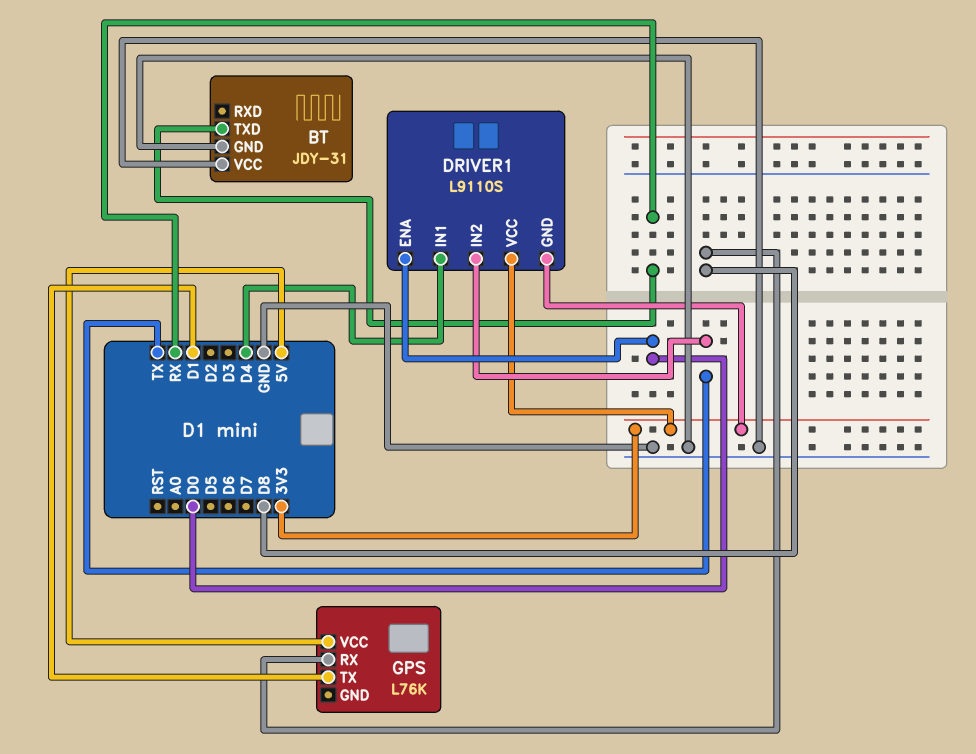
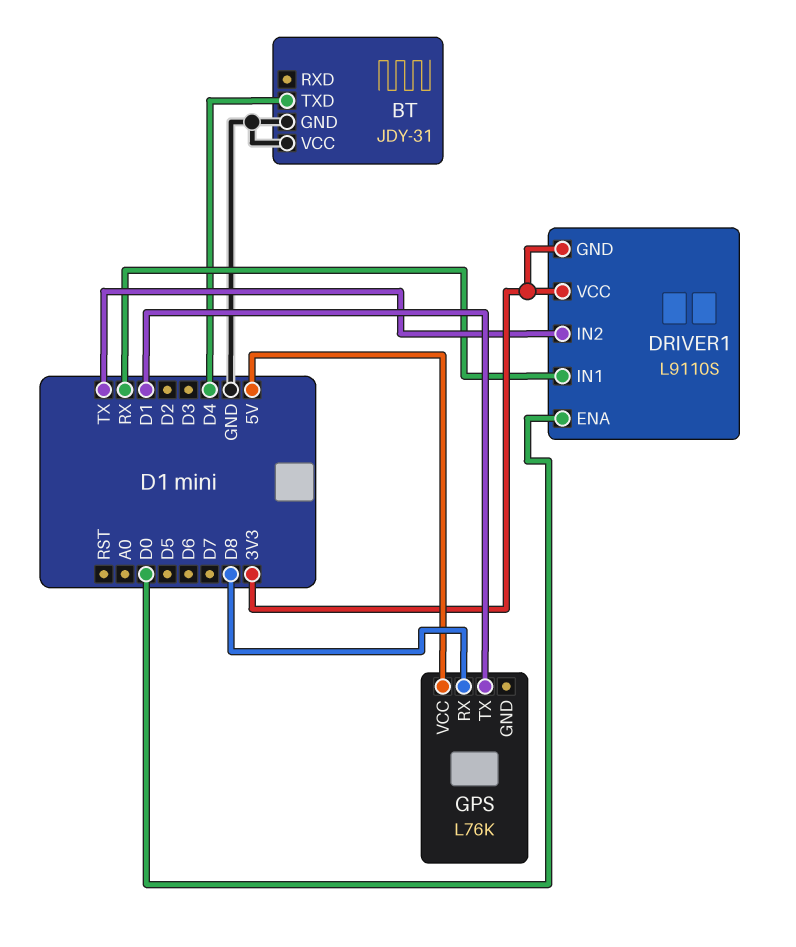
BT pin TXD: RX -> D4
DRIVER1 pin IN1: D4 -> RX

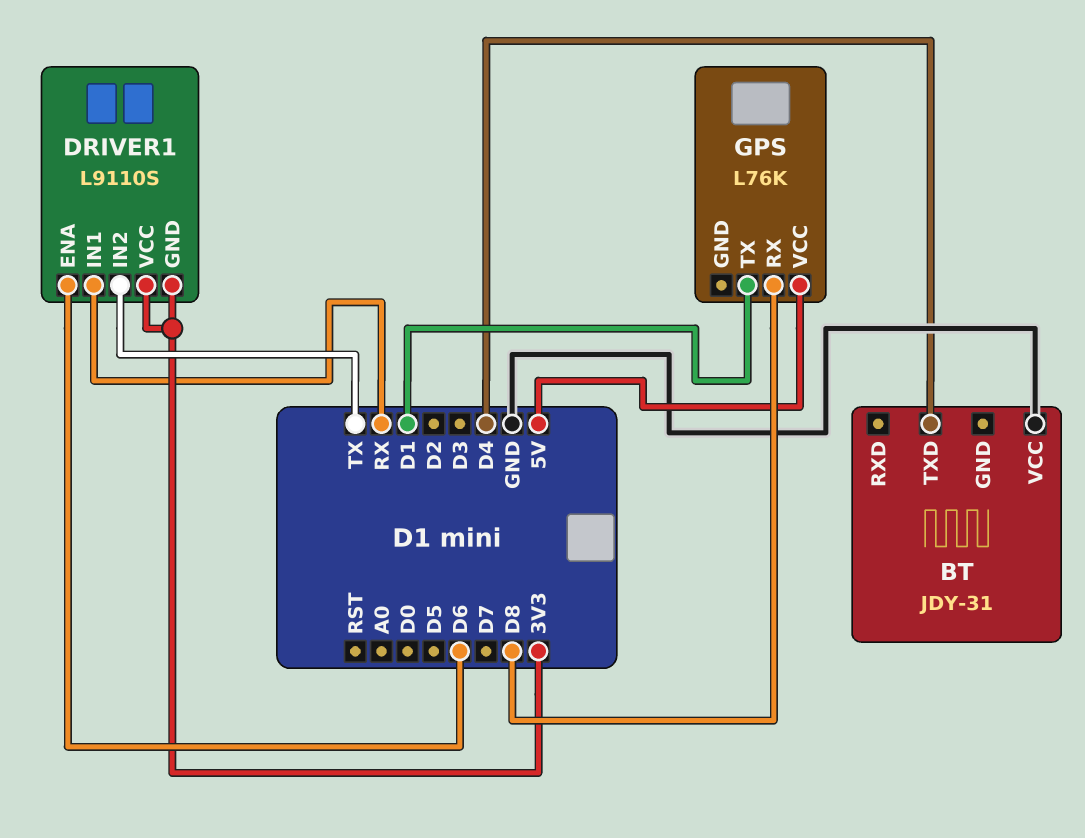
BT pin GND: GND -> none
DRIVER1 pin ENA: D0 -> D6

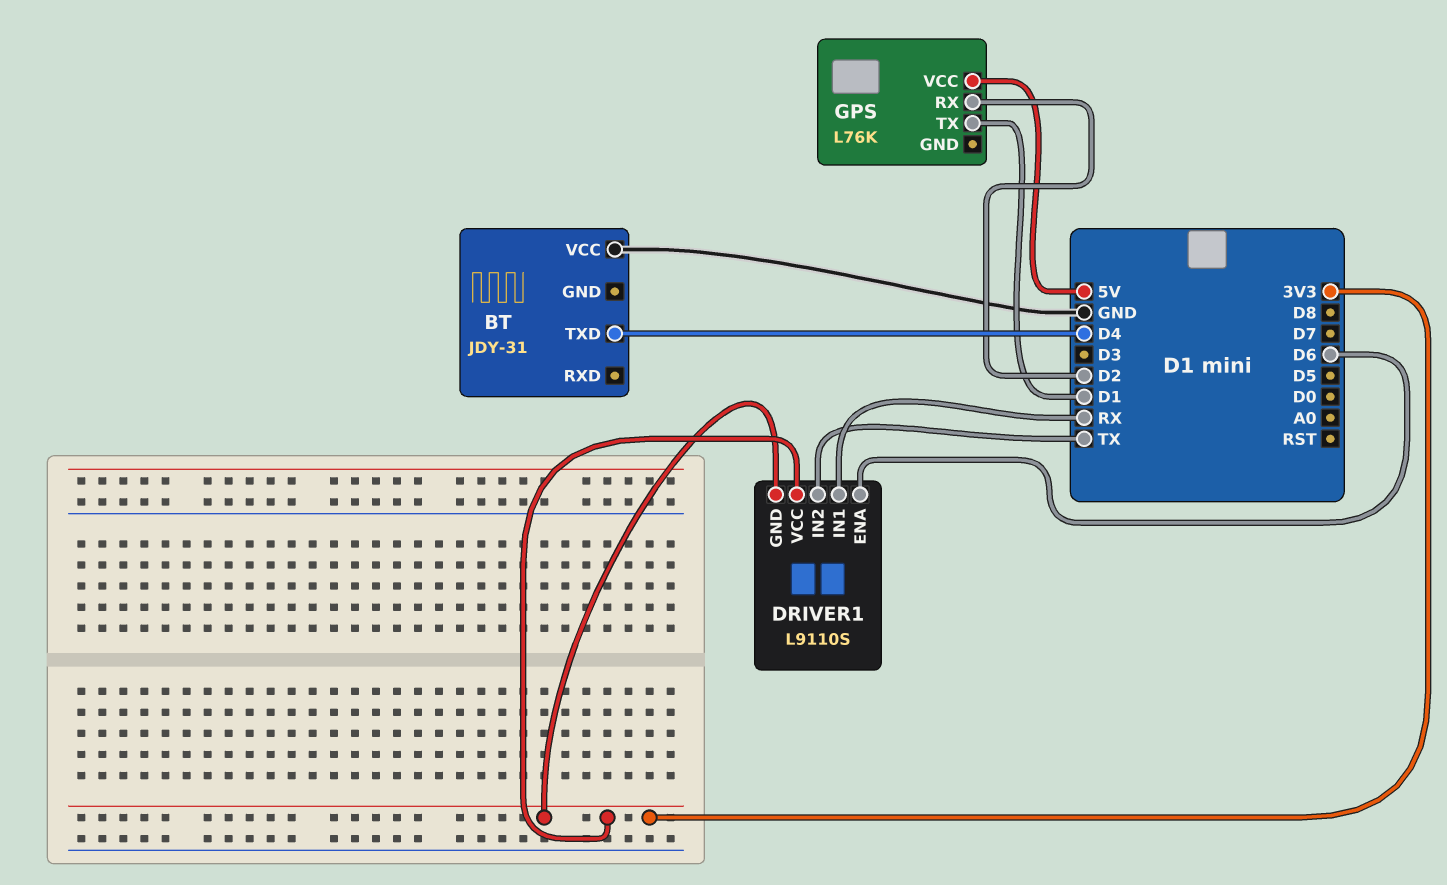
GPS pin RX: D8 -> D2

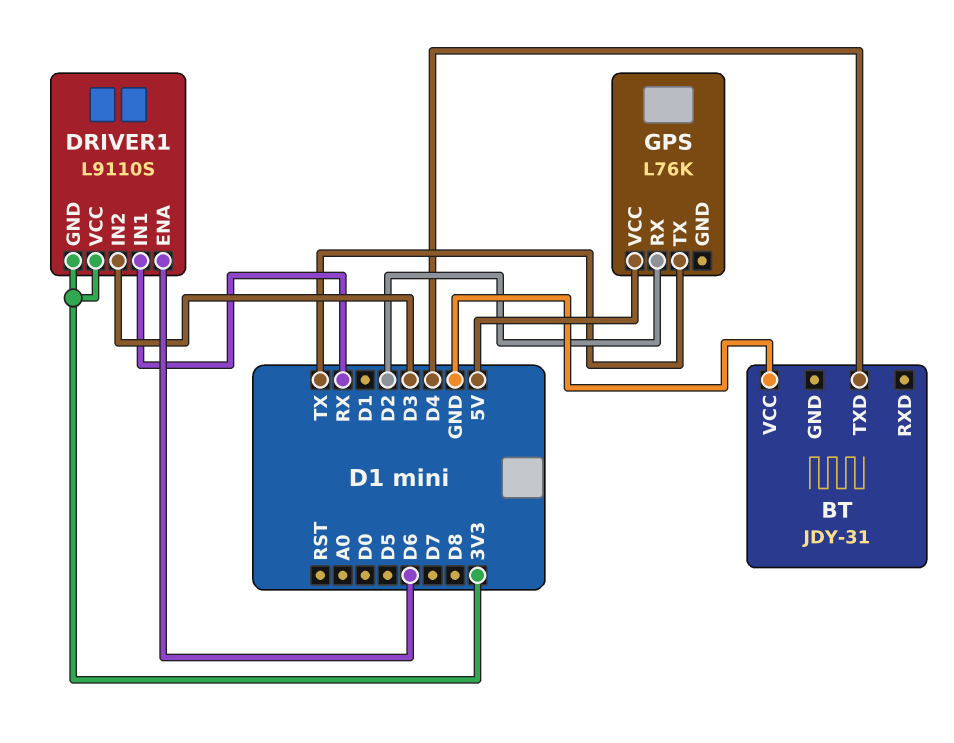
DRIVER1 pin IN2: TX -> D3
GPS pin TX: D1 -> TX

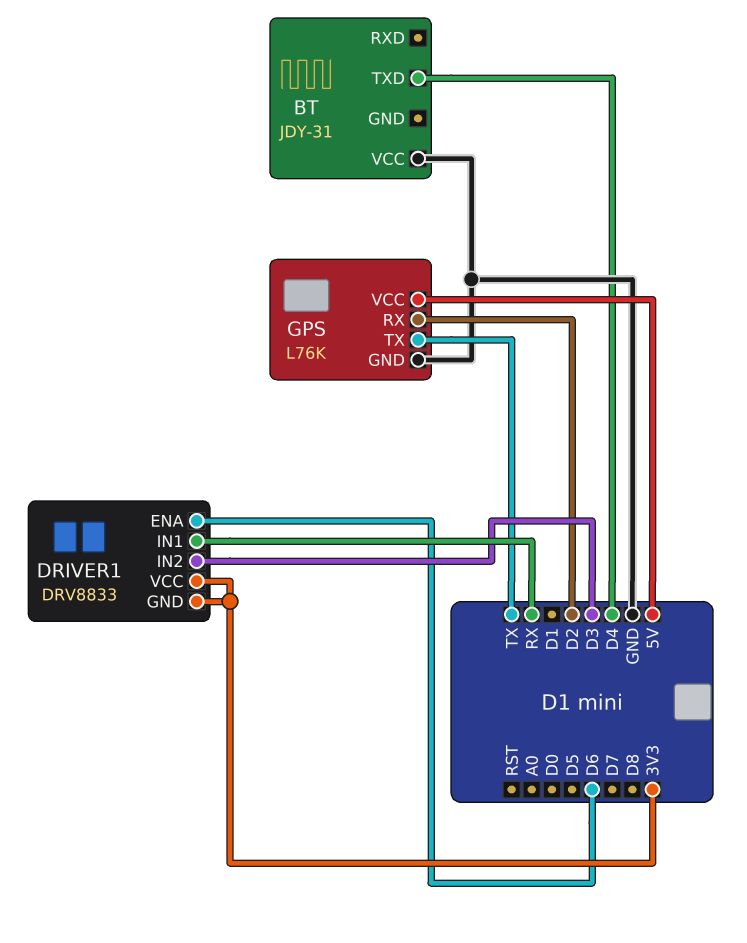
DRIVER1: L9110S -> DRV8833
GPS pin GND: none -> GND

